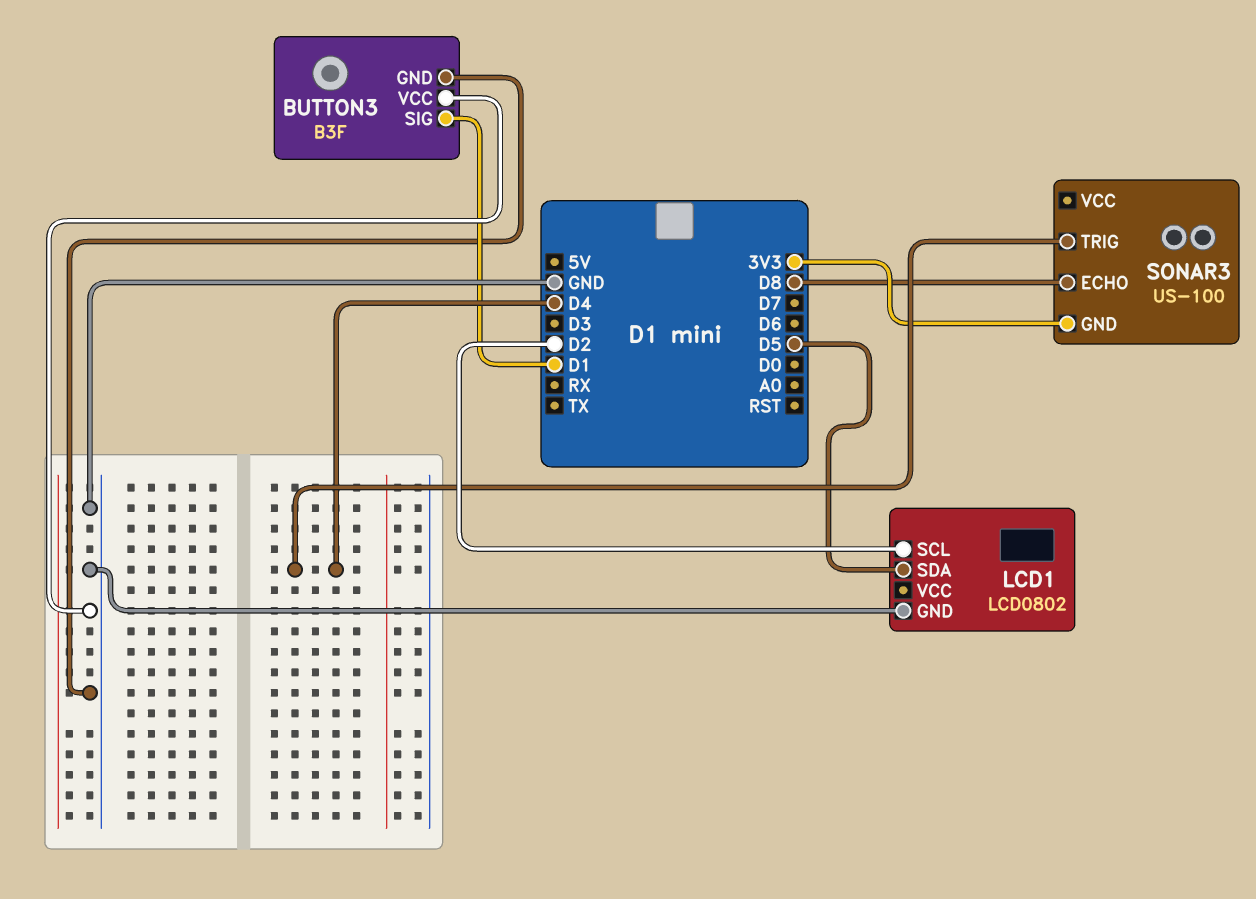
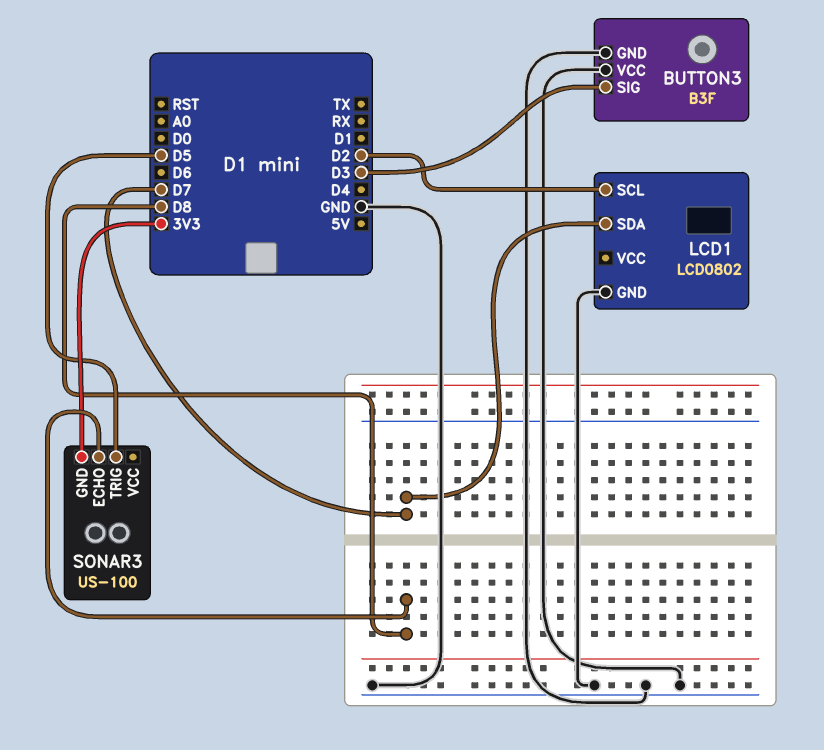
BUTTON3 pin SIG: D1 -> D3
LCD1 pin SDA: D5 -> D7
SONAR3 pin TRIG: D4 -> D5

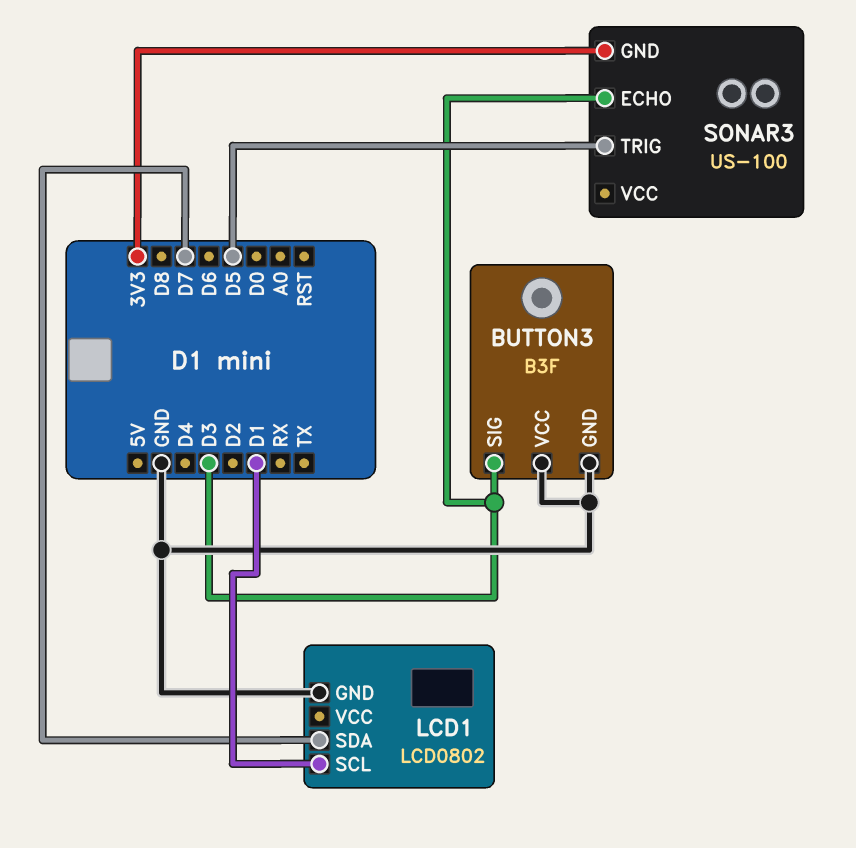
LCD1 pin SCL: D2 -> D1
SONAR3 pin ECHO: D8 -> D3

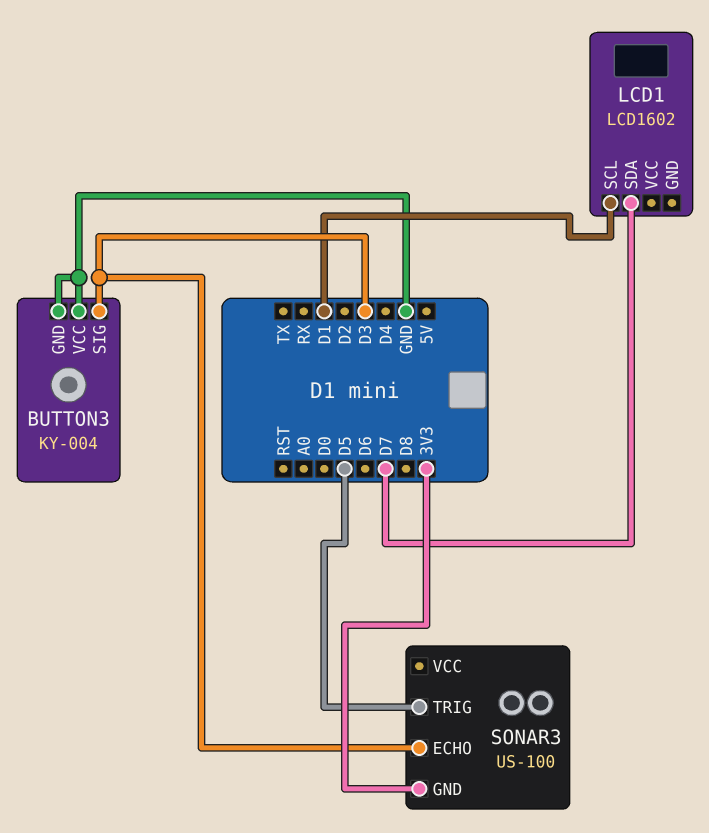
BUTTON3: B3F -> KY-004
LCD1: LCD0802 -> LCD1602
LCD1 pin GND: GND -> none

